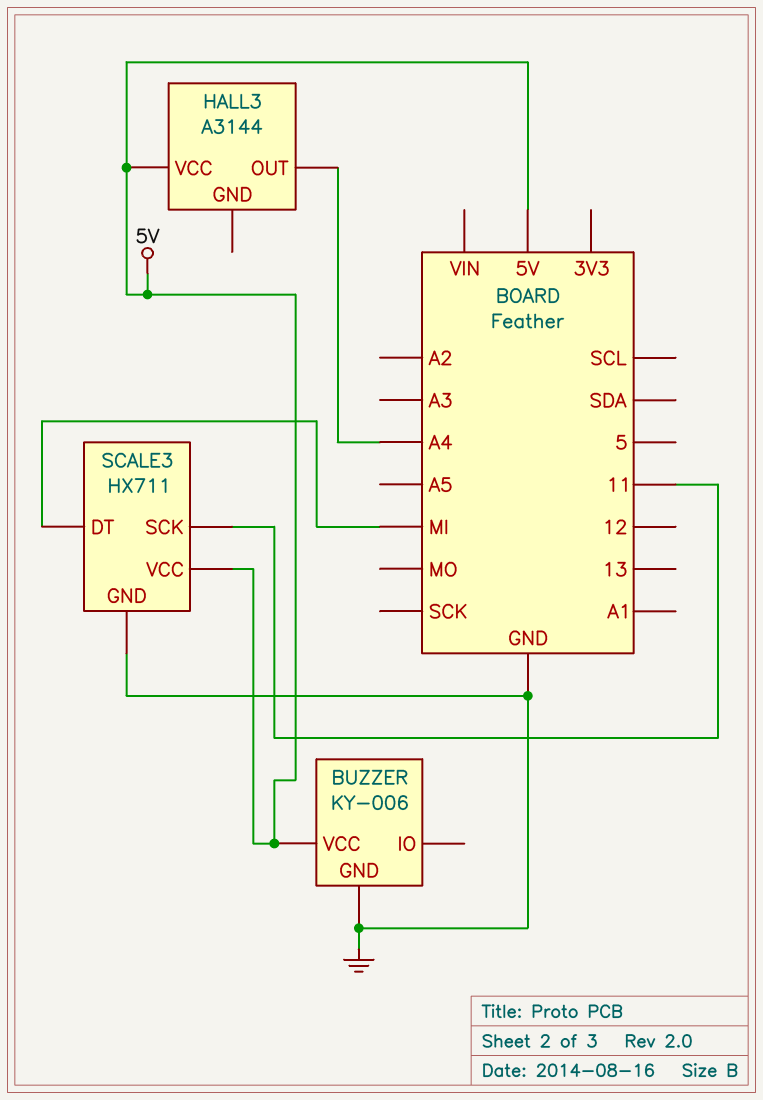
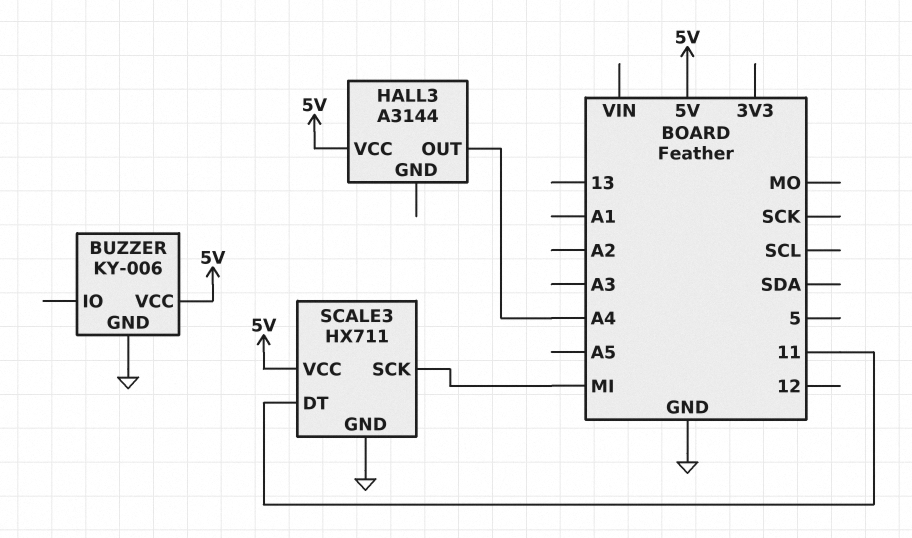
SCALE3 pin DT: MI -> 11
SCALE3 pin SCK: 11 -> MI

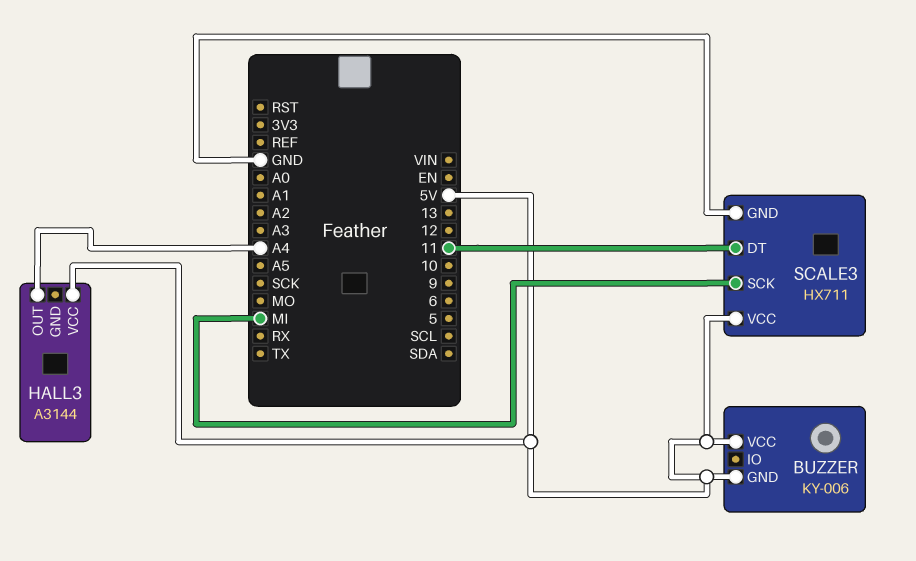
BUZZER pin GND: GND -> 5V

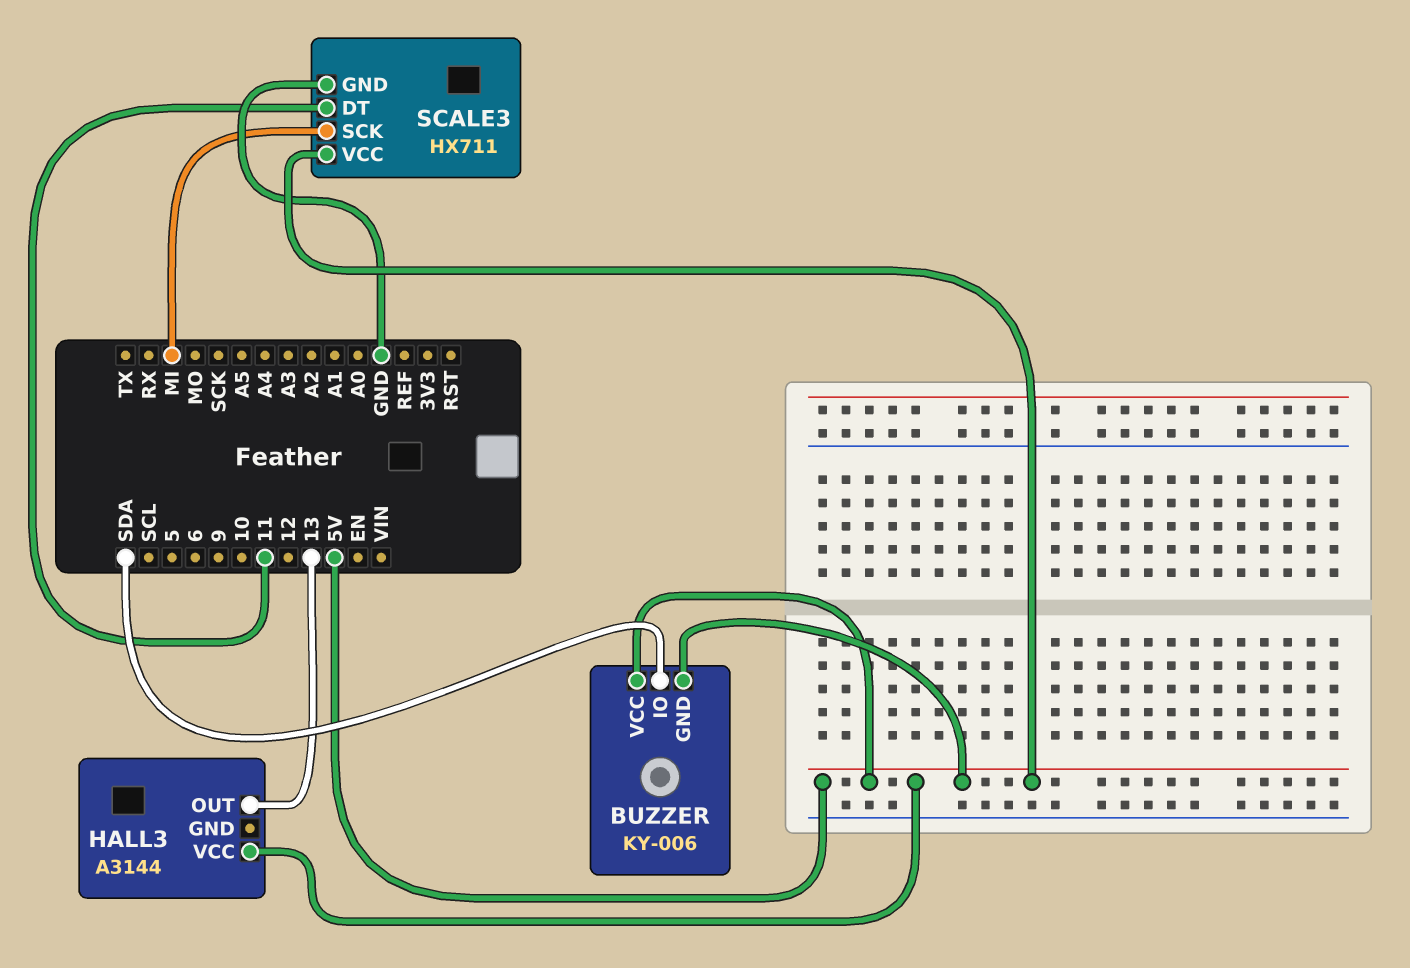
BUZZER pin IO: none -> SDA
HALL3 pin OUT: A4 -> 13

